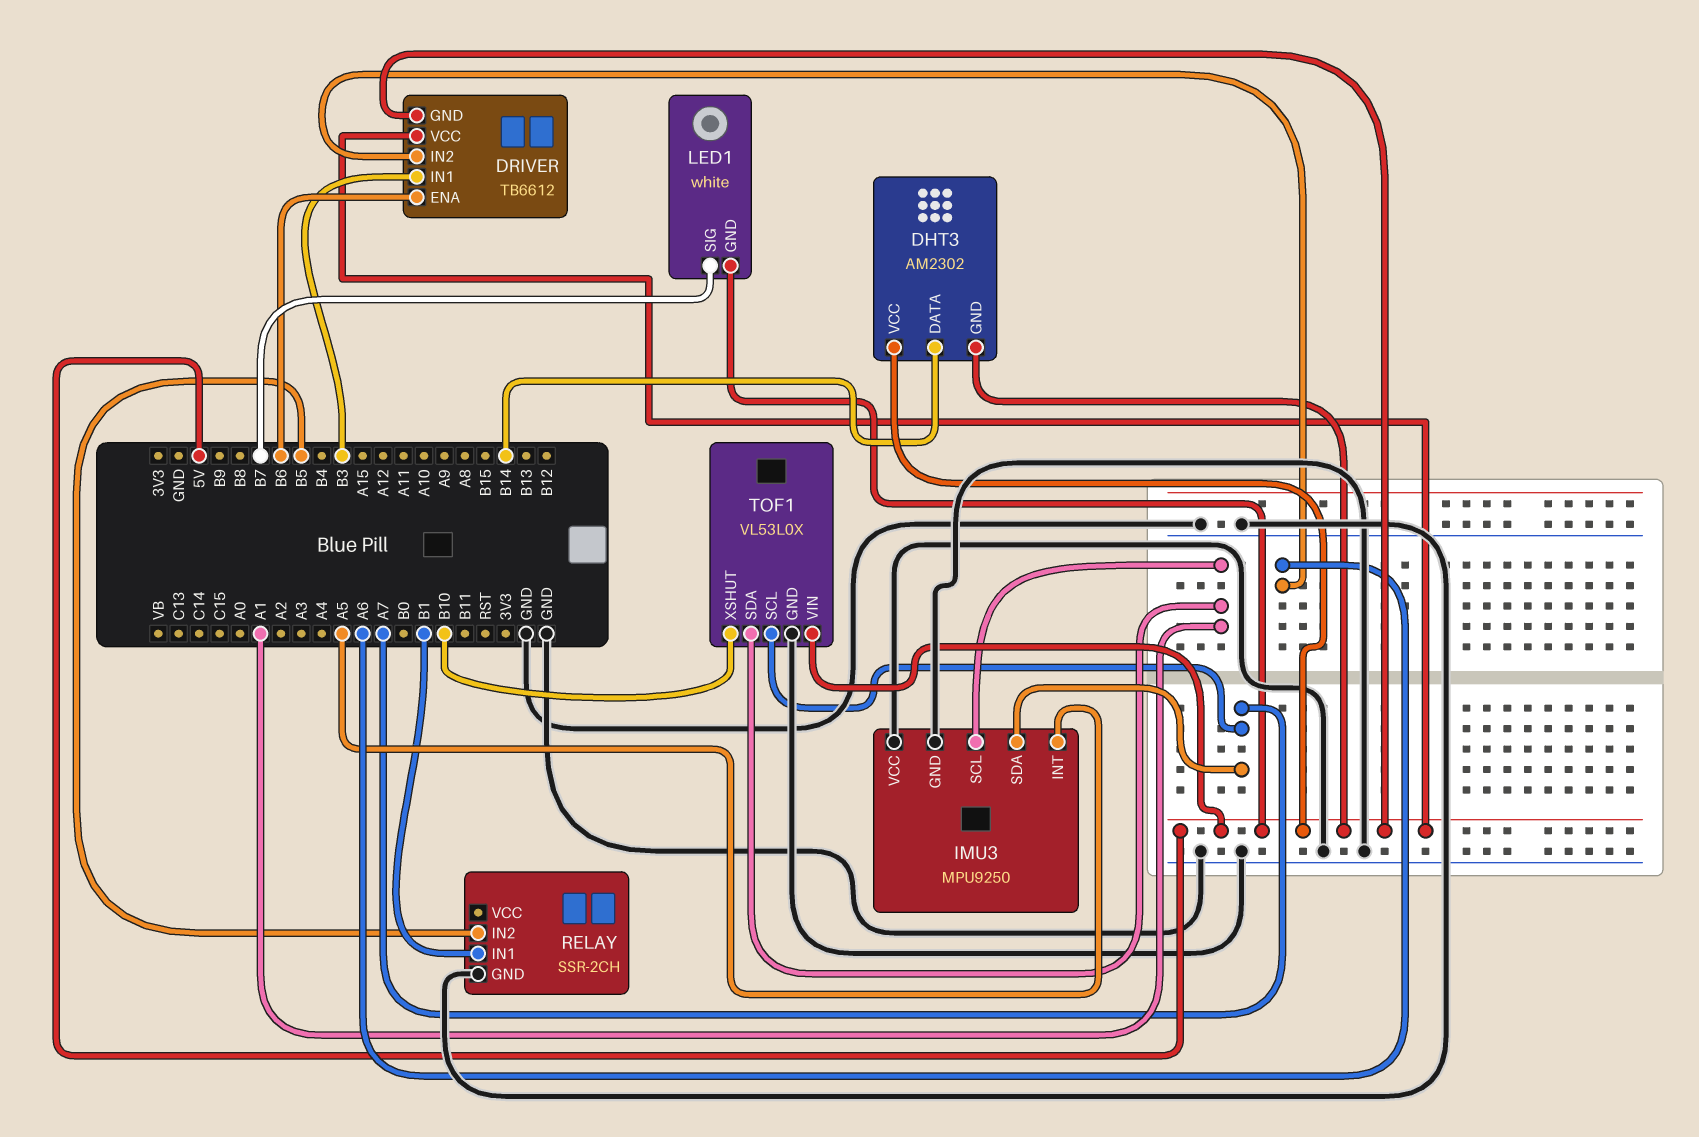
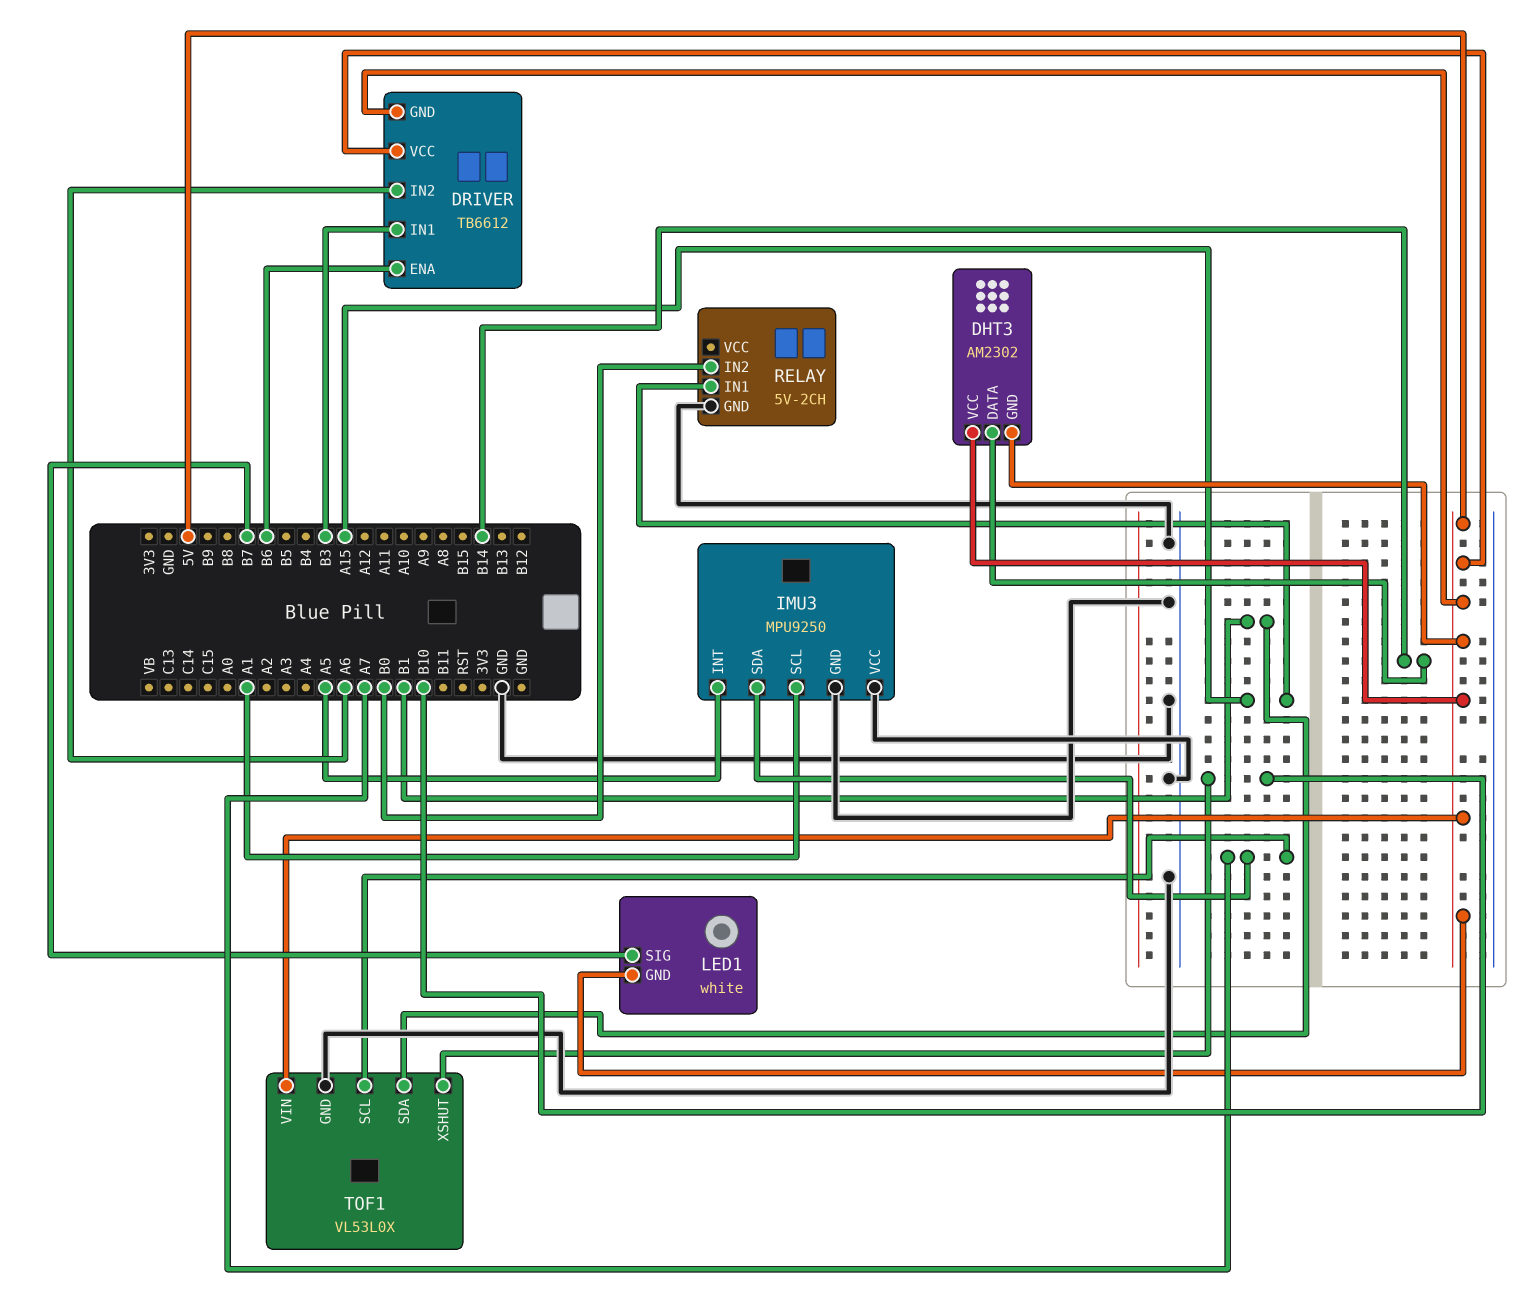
RELAY: SSR-2CH -> 5V-2CH
RELAY pin IN1: B1 -> A15
RELAY pin IN2: B5 -> B0
TOF1 pin SDA: A1 -> B1

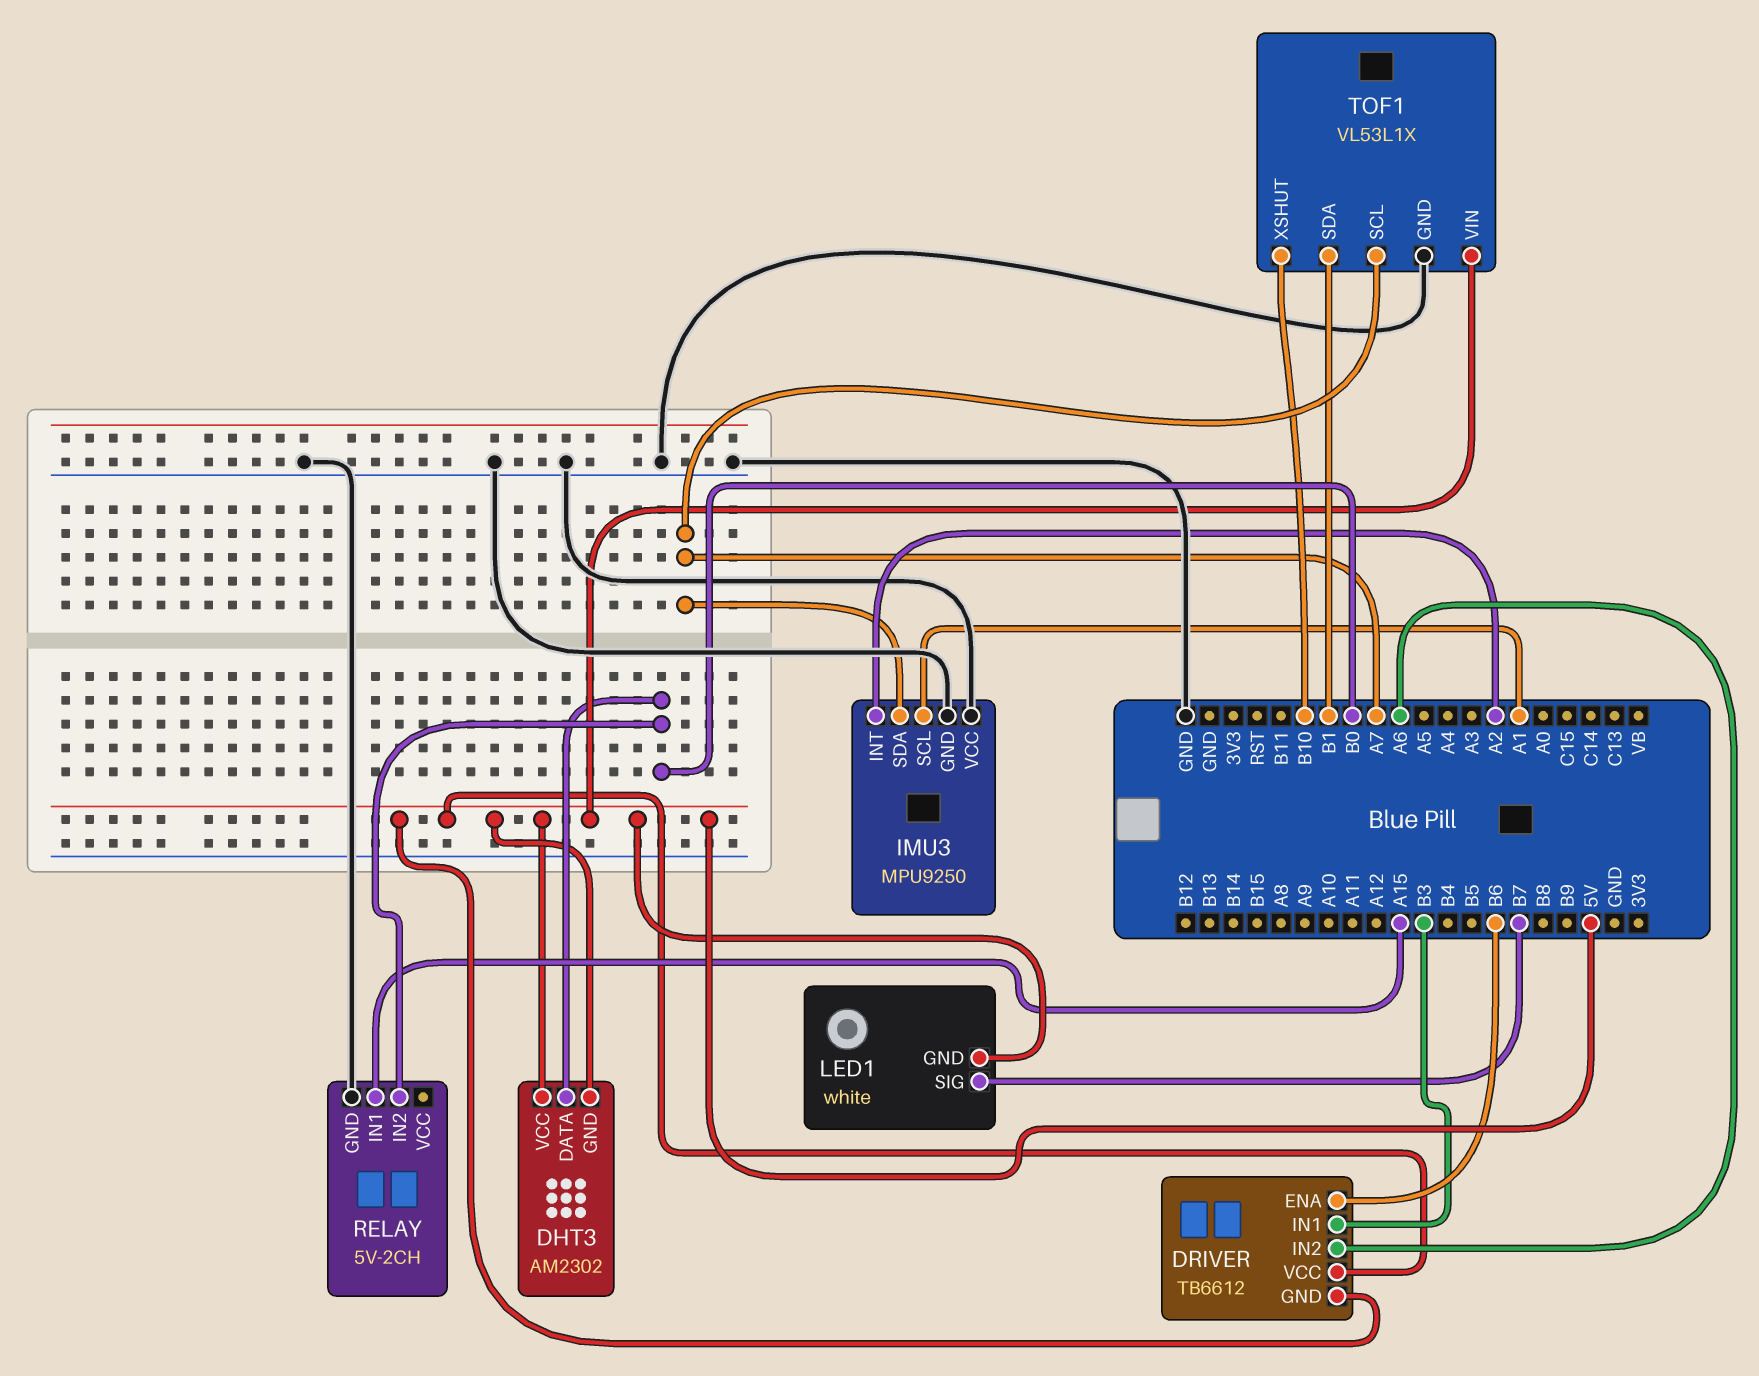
DHT3 pin DATA: B14 -> B0
IMU3 pin INT: A5 -> A2
TOF1: VL53L0X -> VL53L1X

